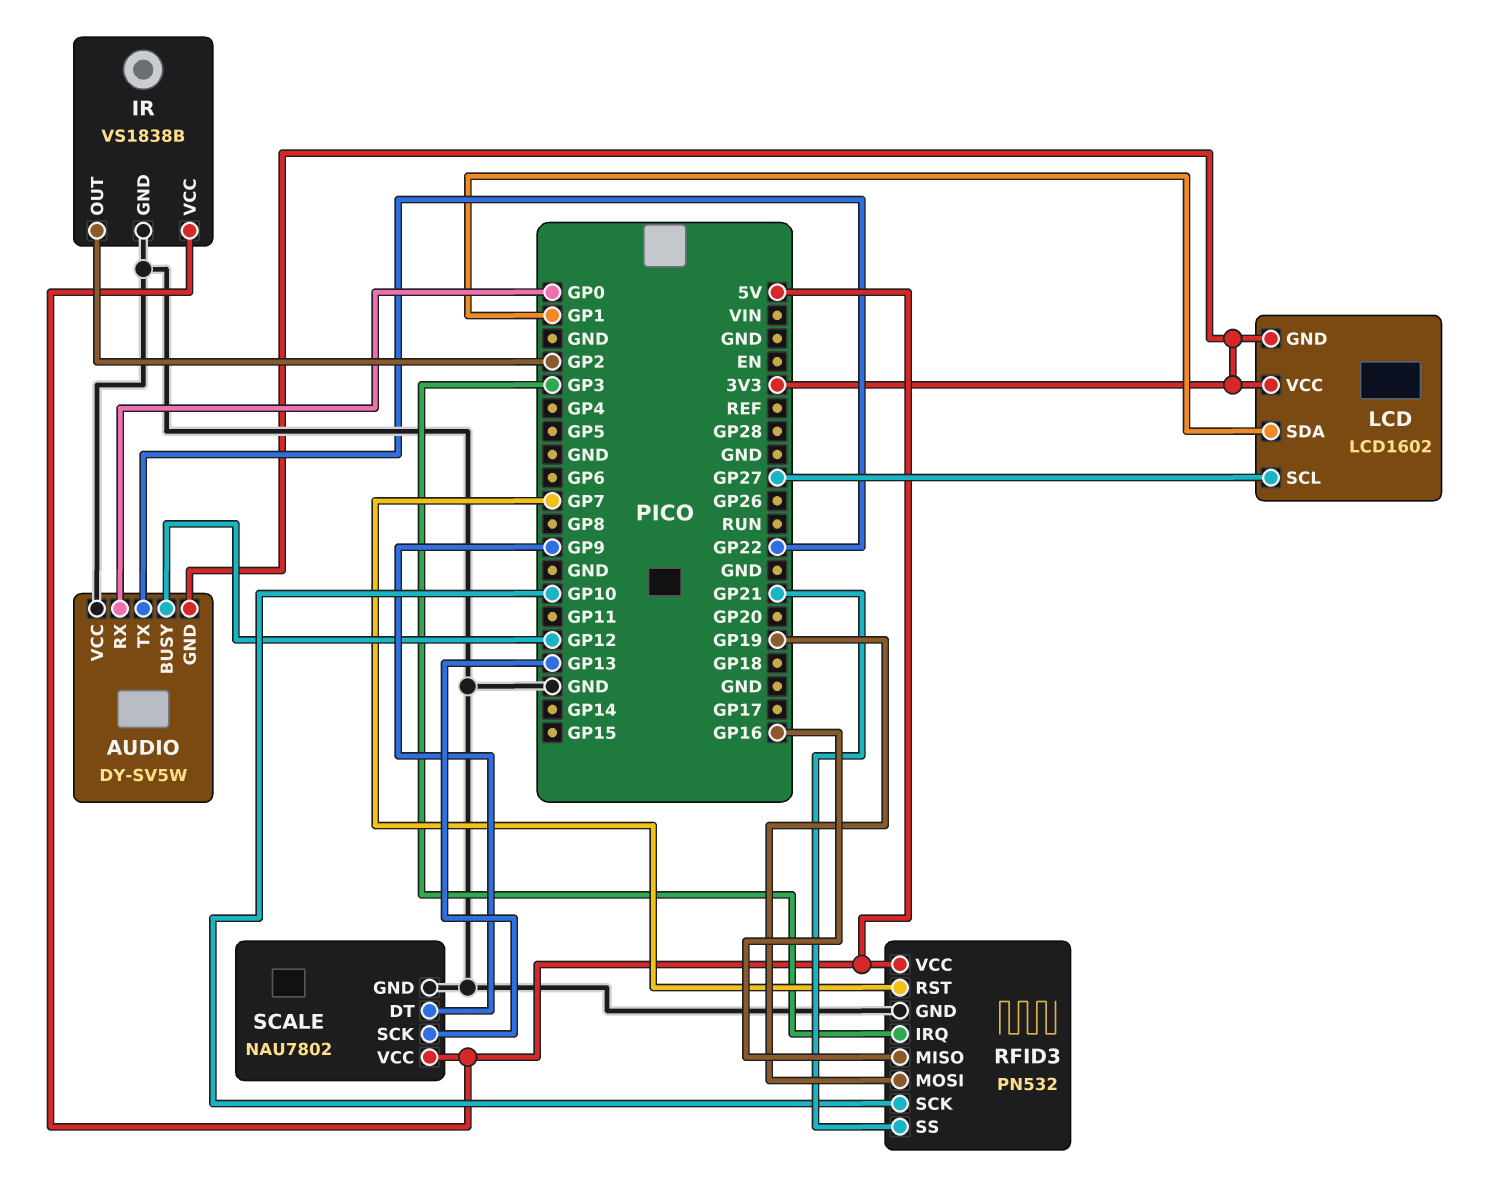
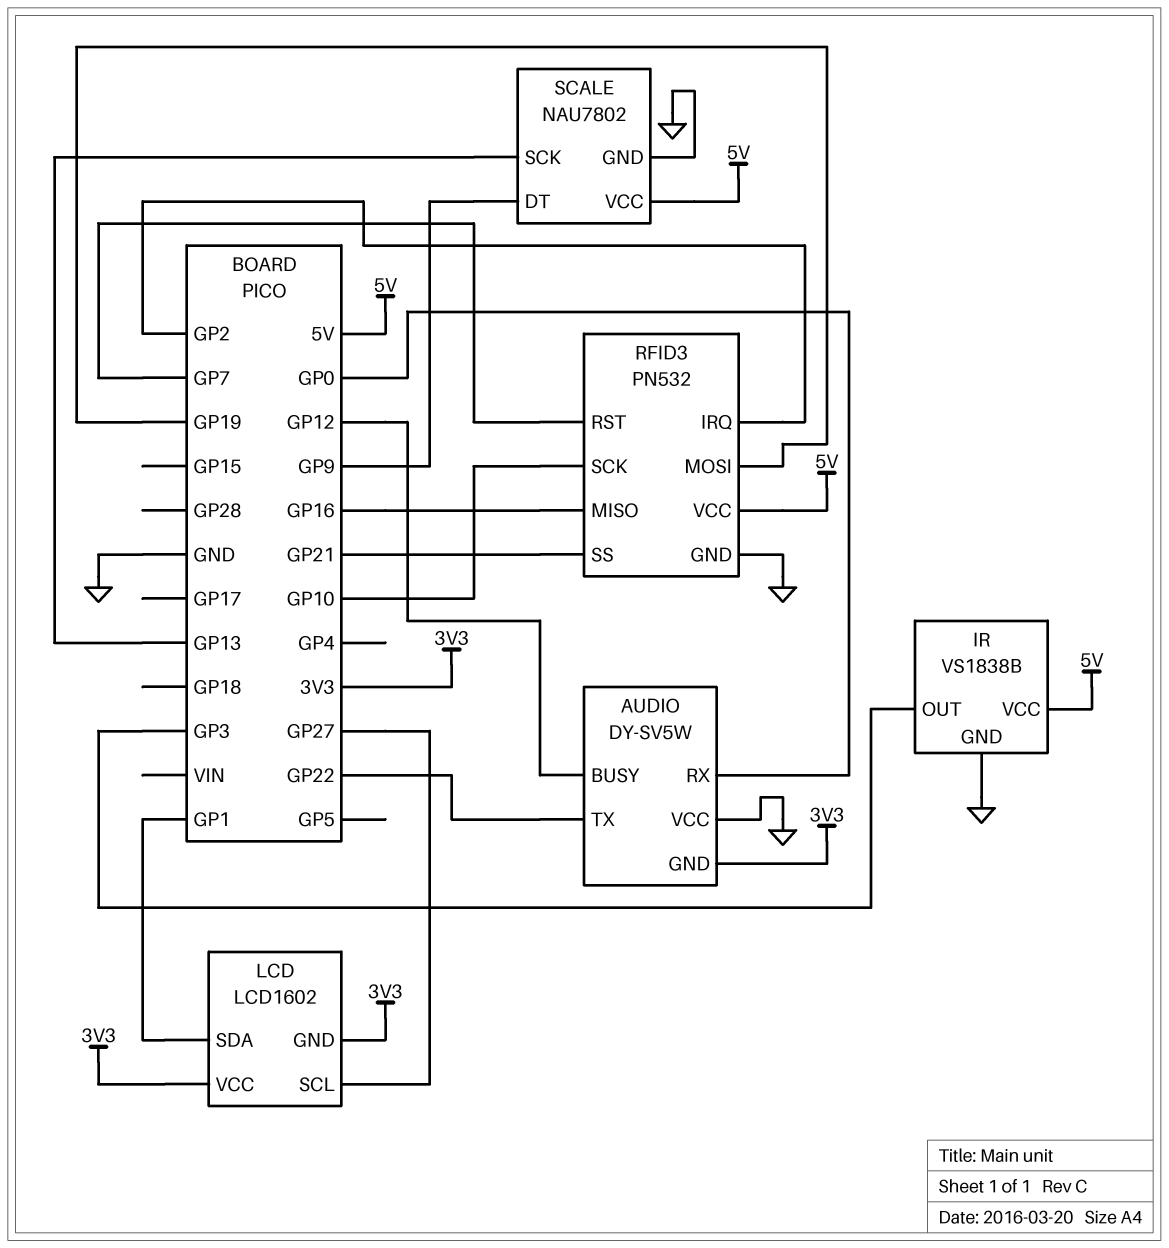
IR pin OUT: GP2 -> GP3
RFID3 pin IRQ: GP3 -> GP2

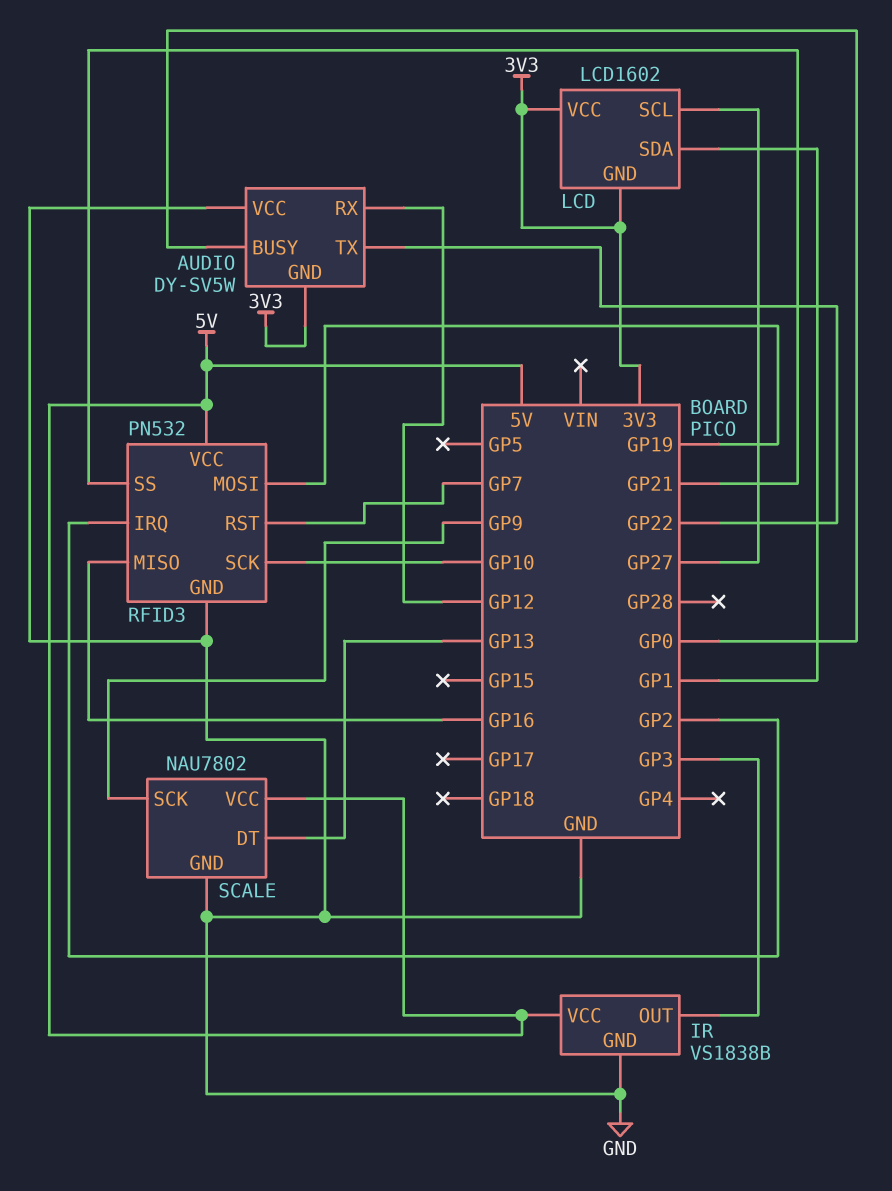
AUDIO pin BUSY: GP12 -> GP0
AUDIO pin RX: GP0 -> GP12
SCALE pin DT: GP9 -> GP13
SCALE pin SCK: GP13 -> GP9

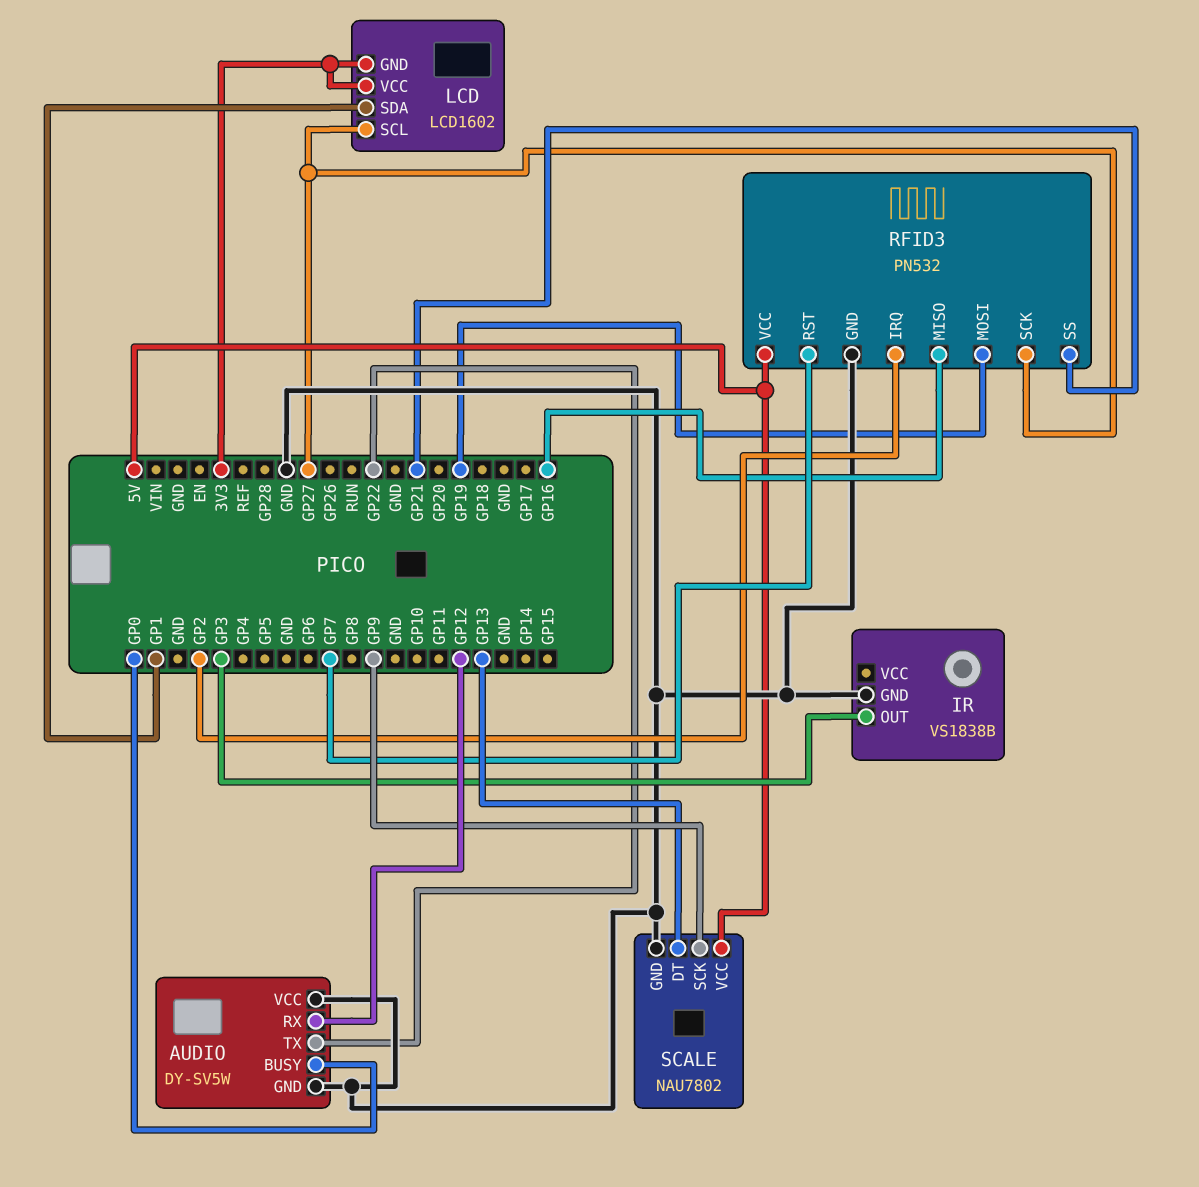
AUDIO pin GND: 3V3 -> GND
IR pin VCC: 5V -> none
RFID3 pin SCK: GP10 -> GP27

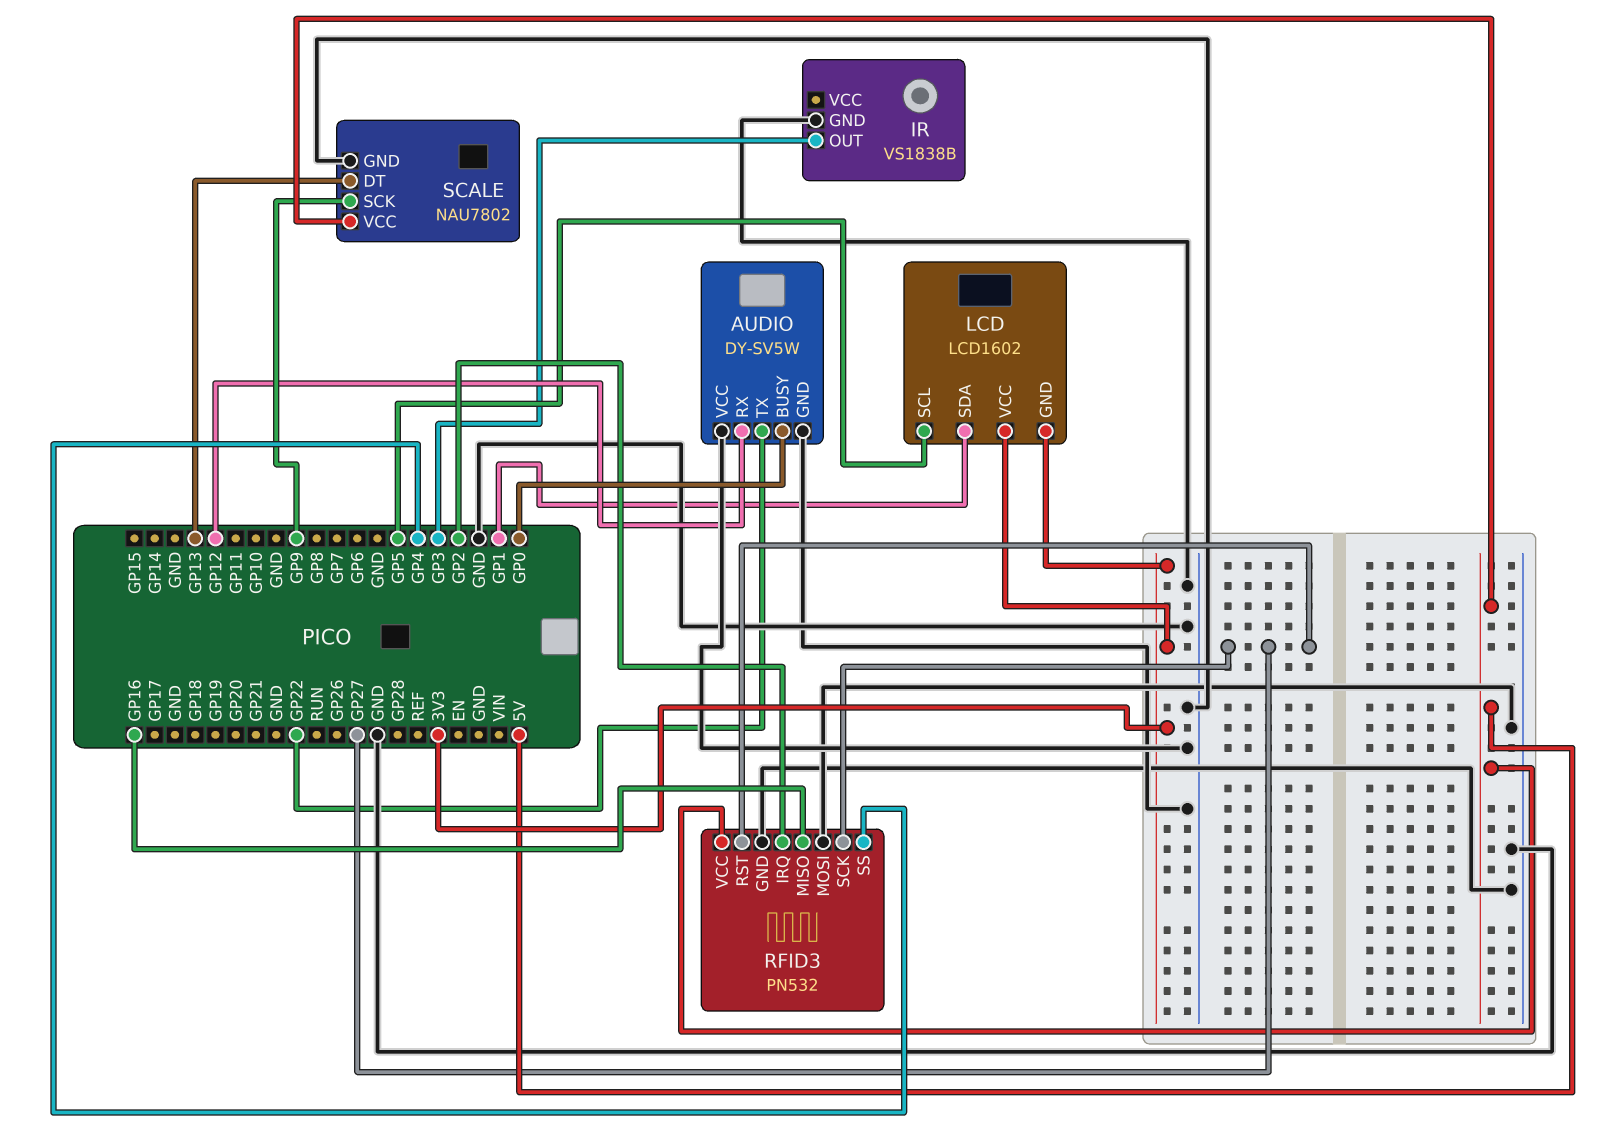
LCD pin SCL: GP27 -> GP5
RFID3 pin MOSI: GP19 -> GND
RFID3 pin RST: GP7 -> GP27
RFID3 pin SS: GP21 -> GP4

